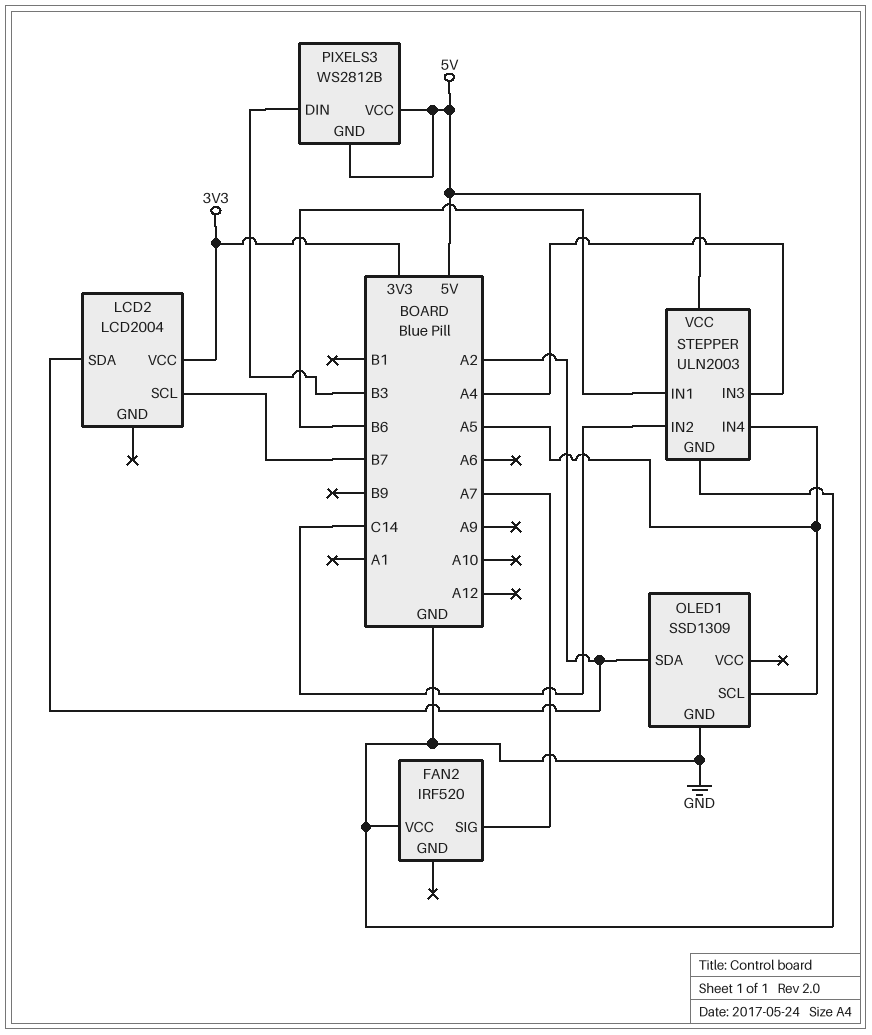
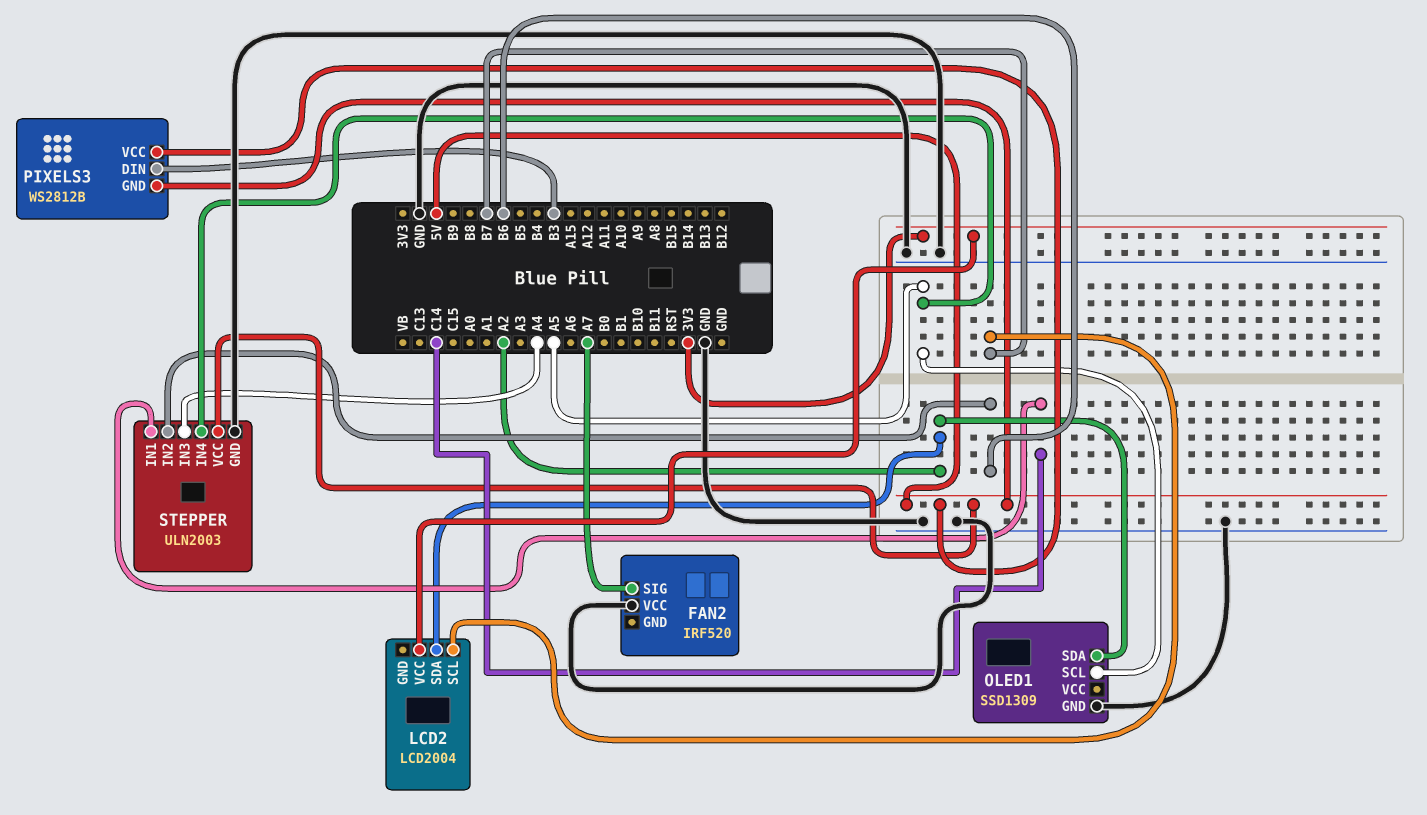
STEPPER pin IN1: B6 -> C14
STEPPER pin IN2: C14 -> B6

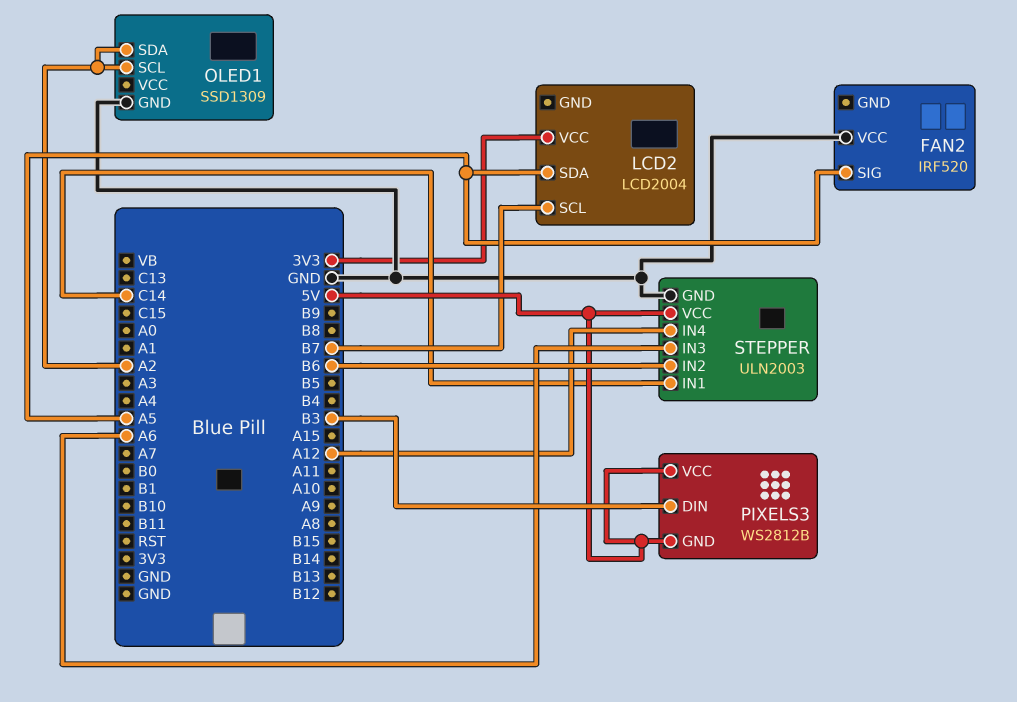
FAN2 pin SIG: A7 -> A5
LCD2 pin SDA: A2 -> A5
OLED1 pin SCL: A5 -> A2
STEPPER pin IN3: A4 -> A6
STEPPER pin IN4: A5 -> A12

